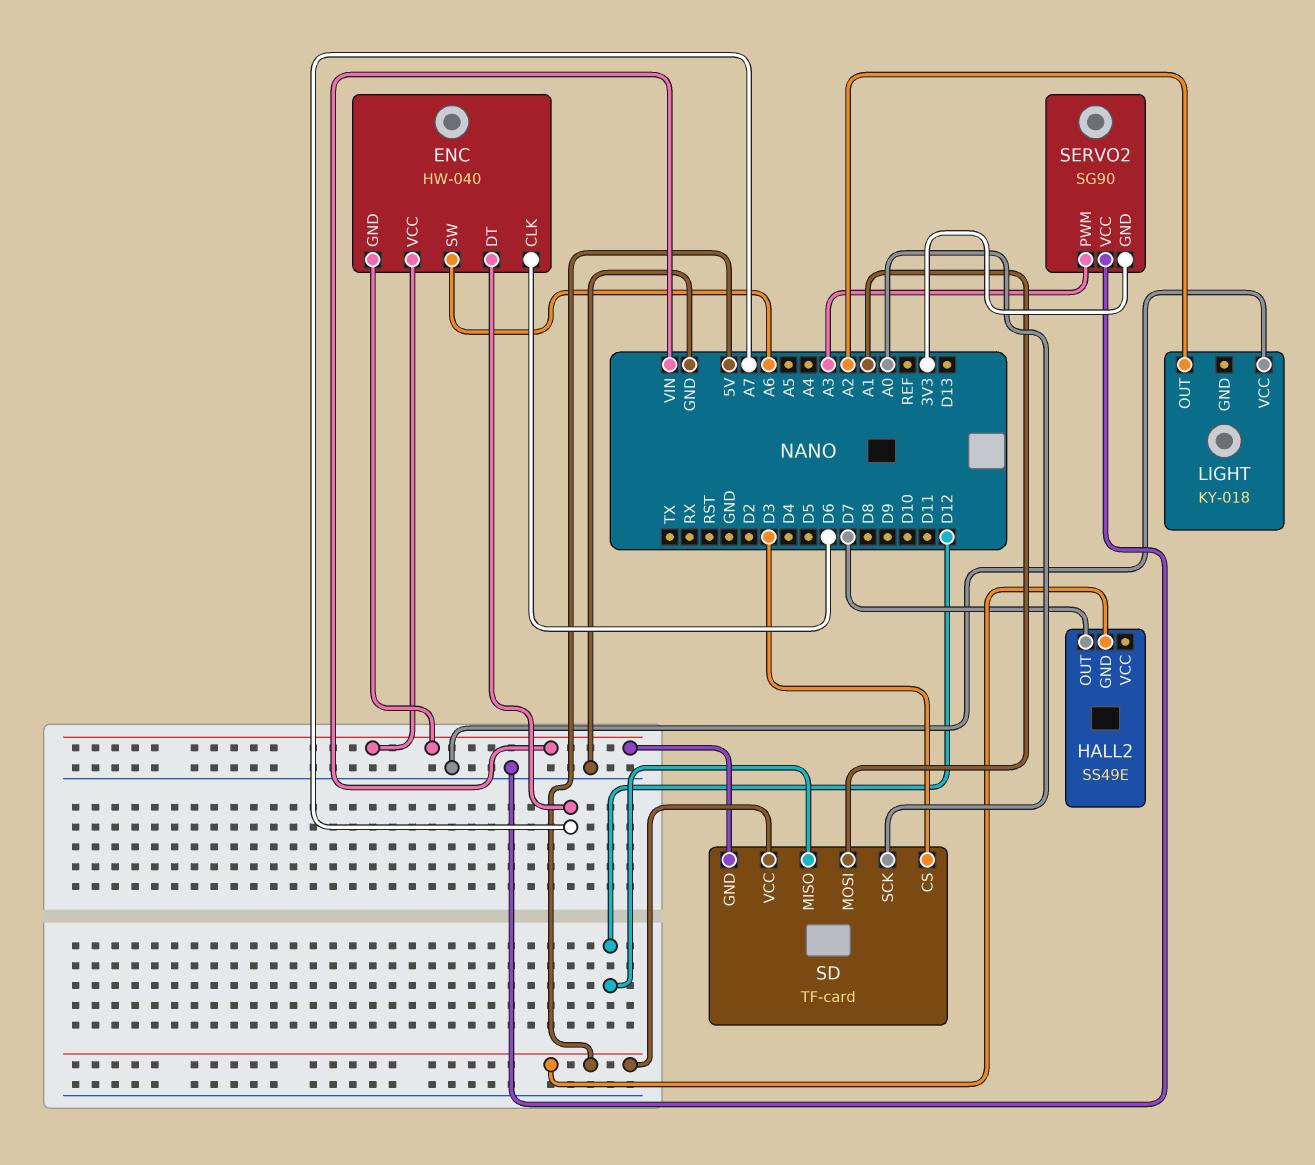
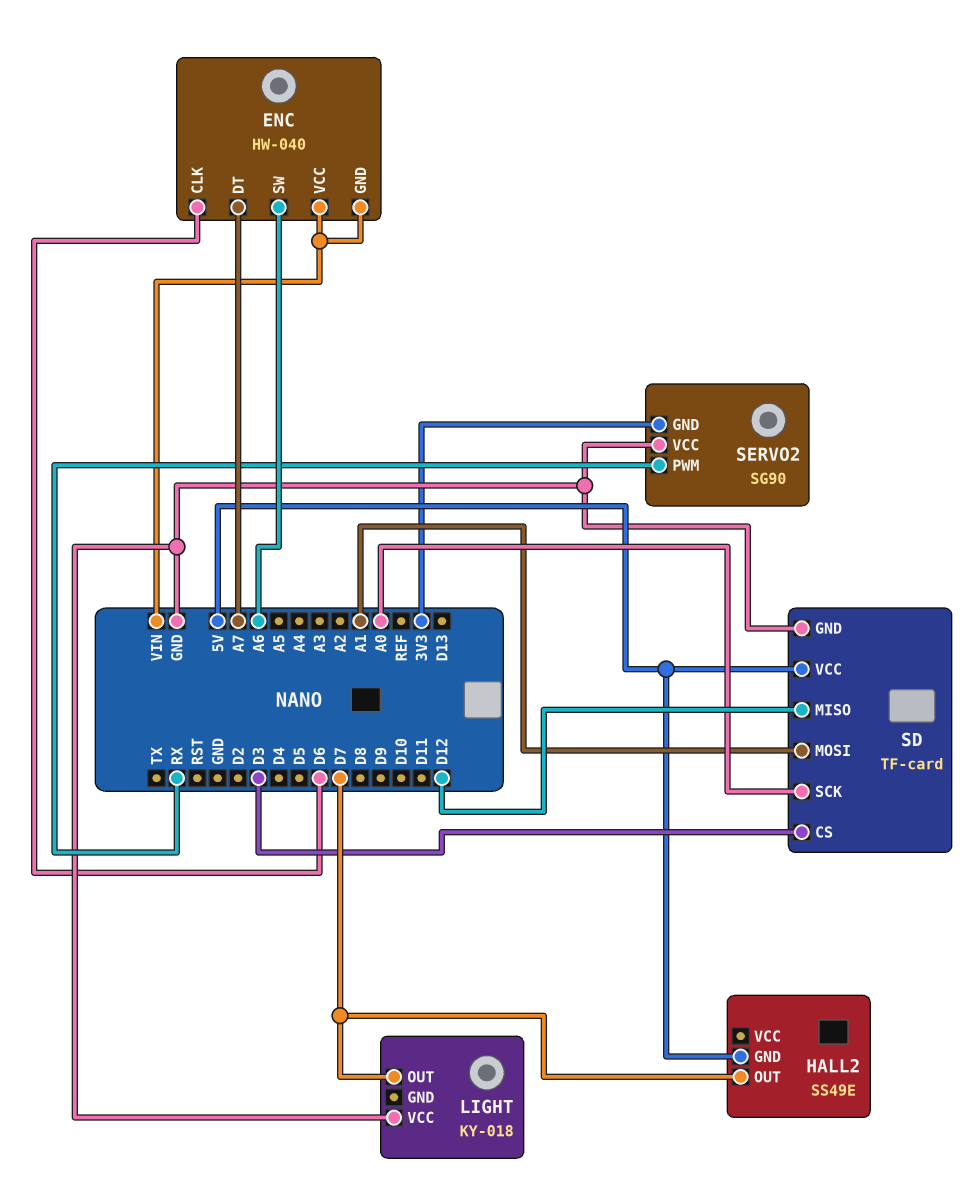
LIGHT pin OUT: A2 -> D7
SD pin GND: VIN -> GND
SERVO2 pin PWM: A3 -> RX

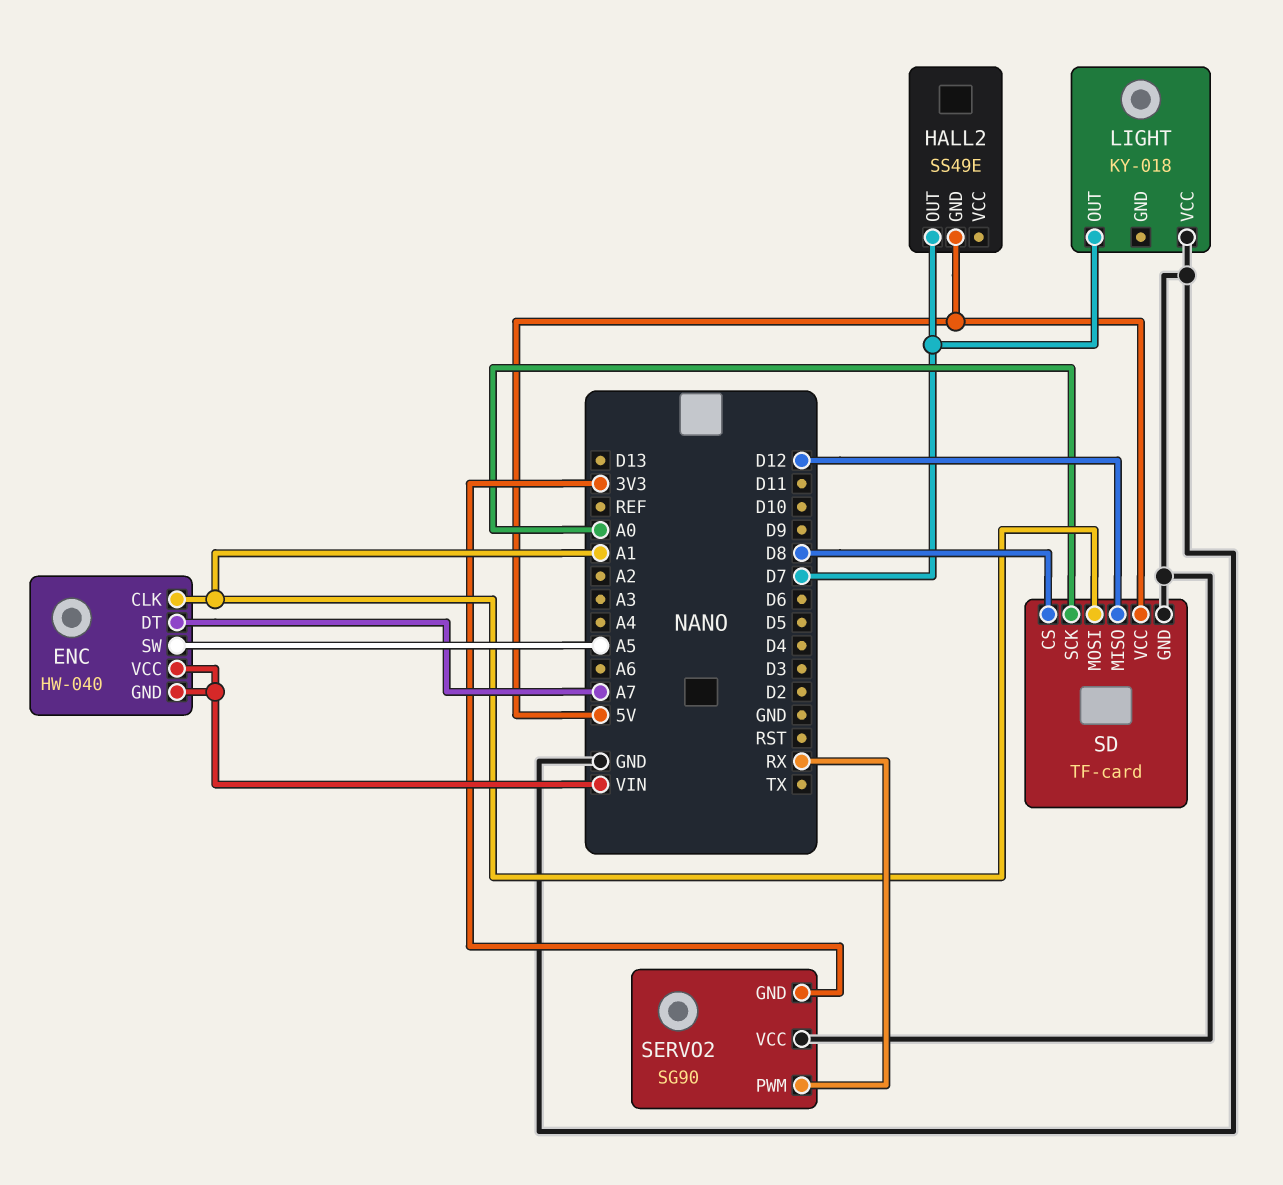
ENC pin CLK: D6 -> A1
ENC pin SW: A6 -> A5
SD pin CS: D3 -> D8

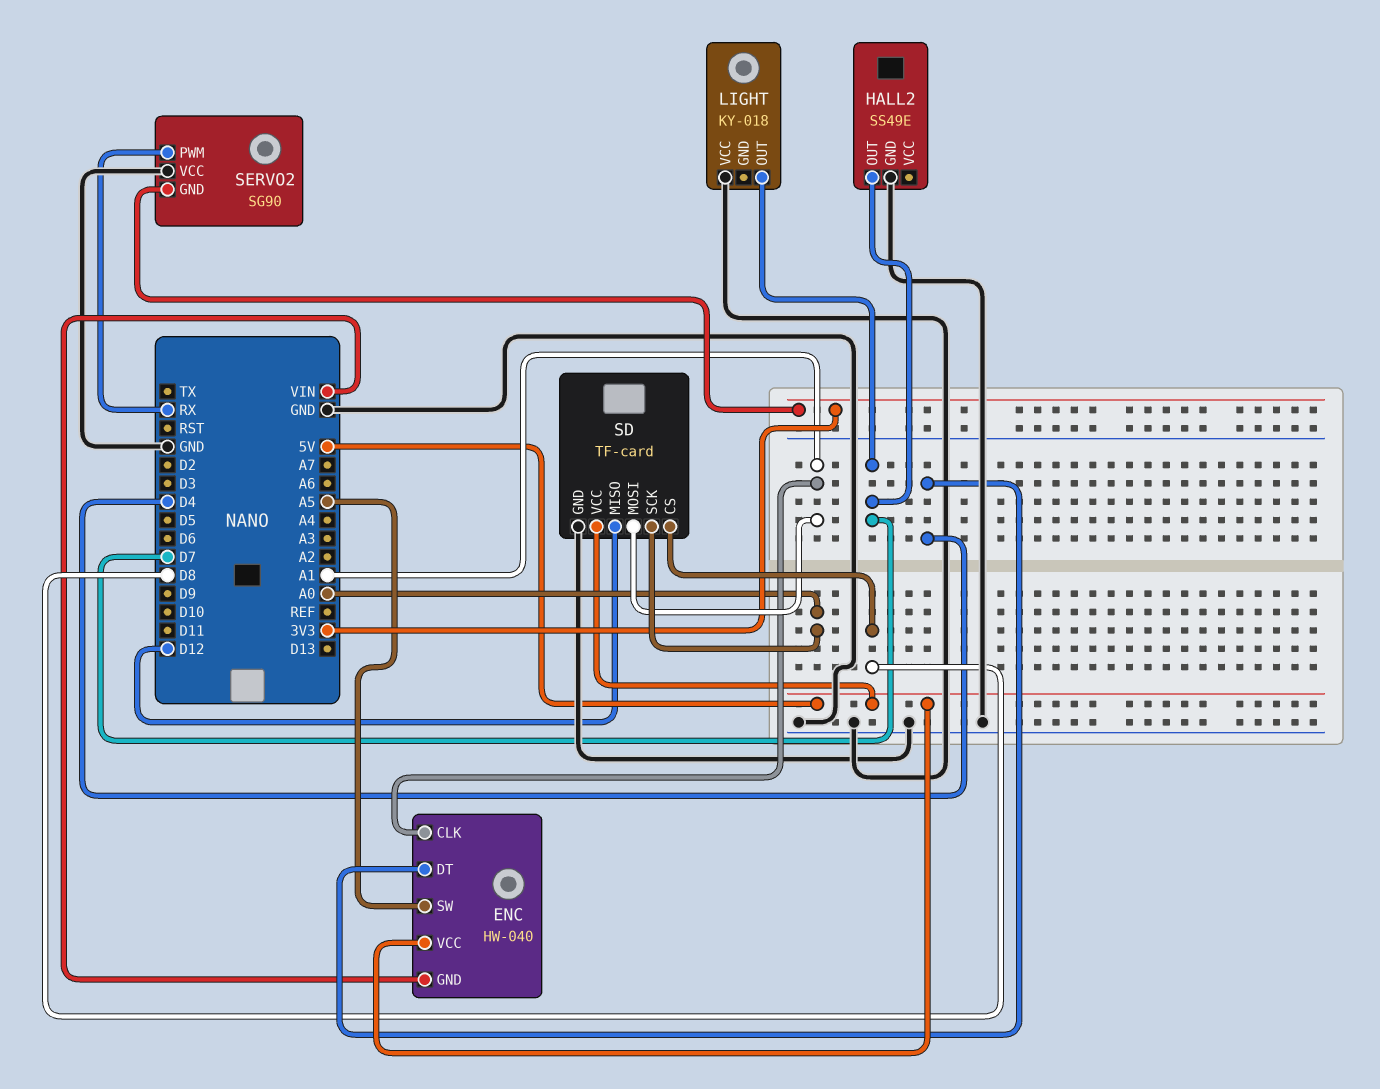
ENC pin DT: A7 -> D4
ENC pin VCC: VIN -> 5V
HALL2 pin GND: 5V -> GND

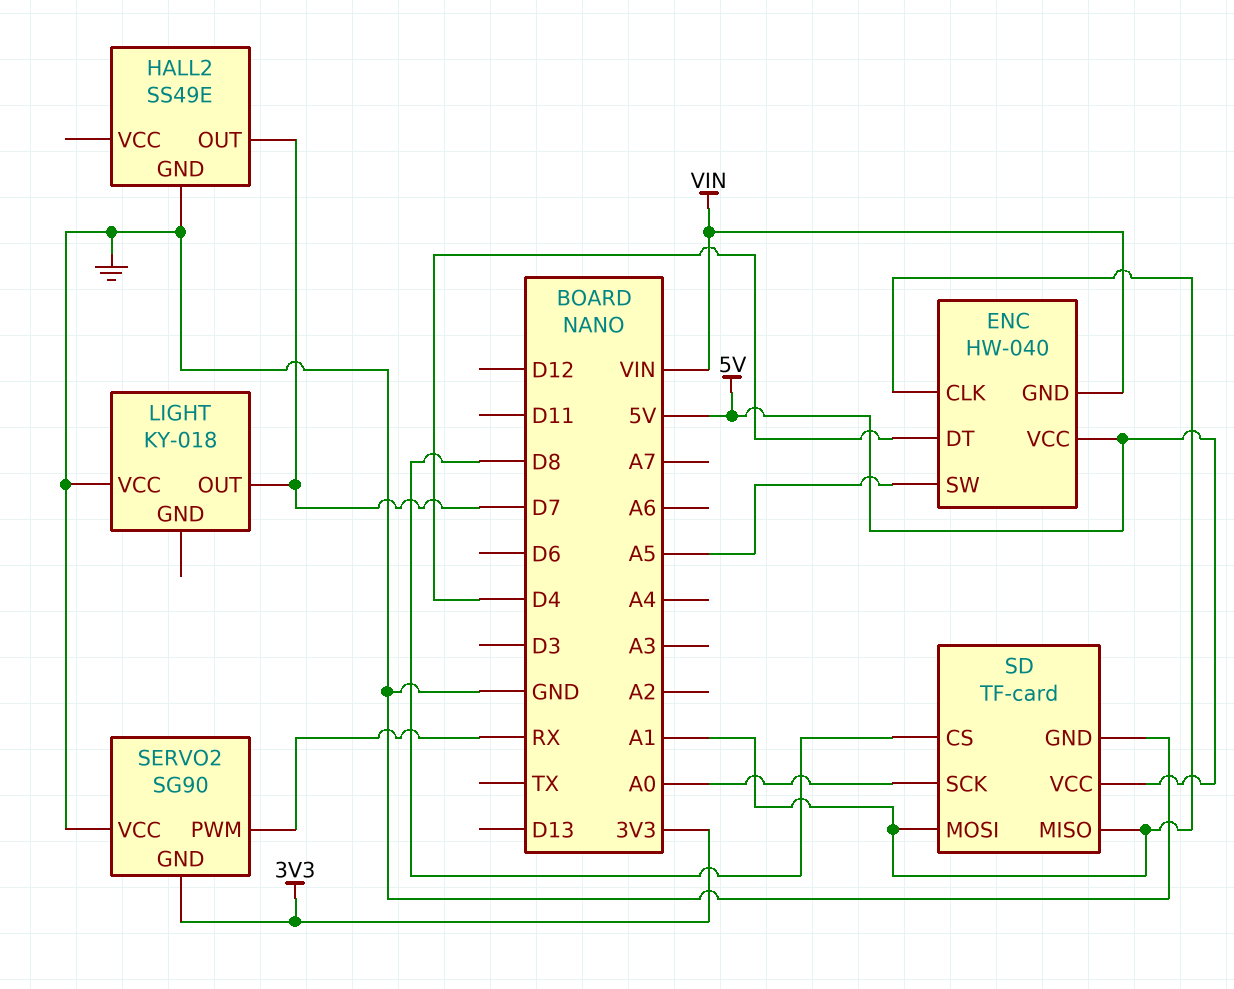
SD pin MISO: D12 -> A1

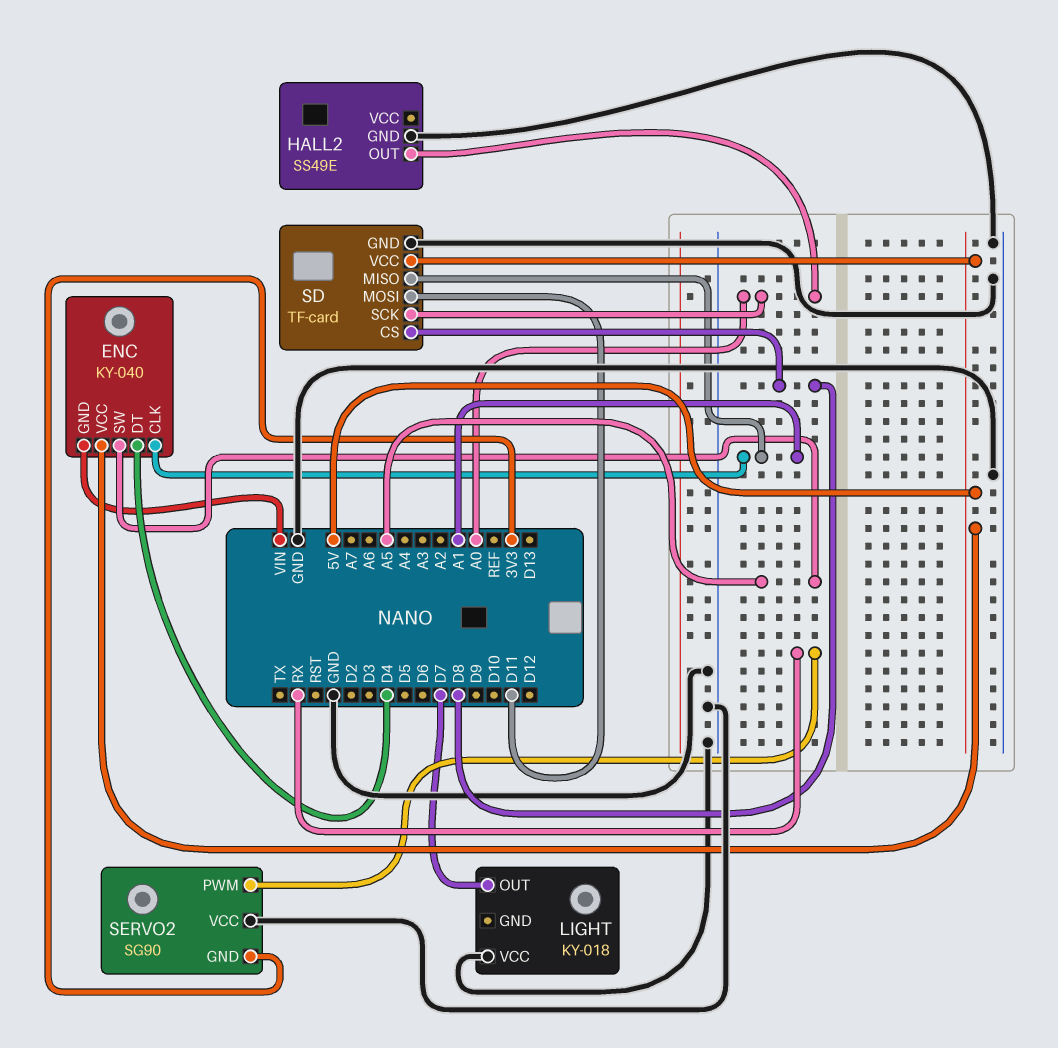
ENC: HW-040 -> KY-040
HALL2 pin OUT: D7 -> A0
SD pin MOSI: A1 -> D11

